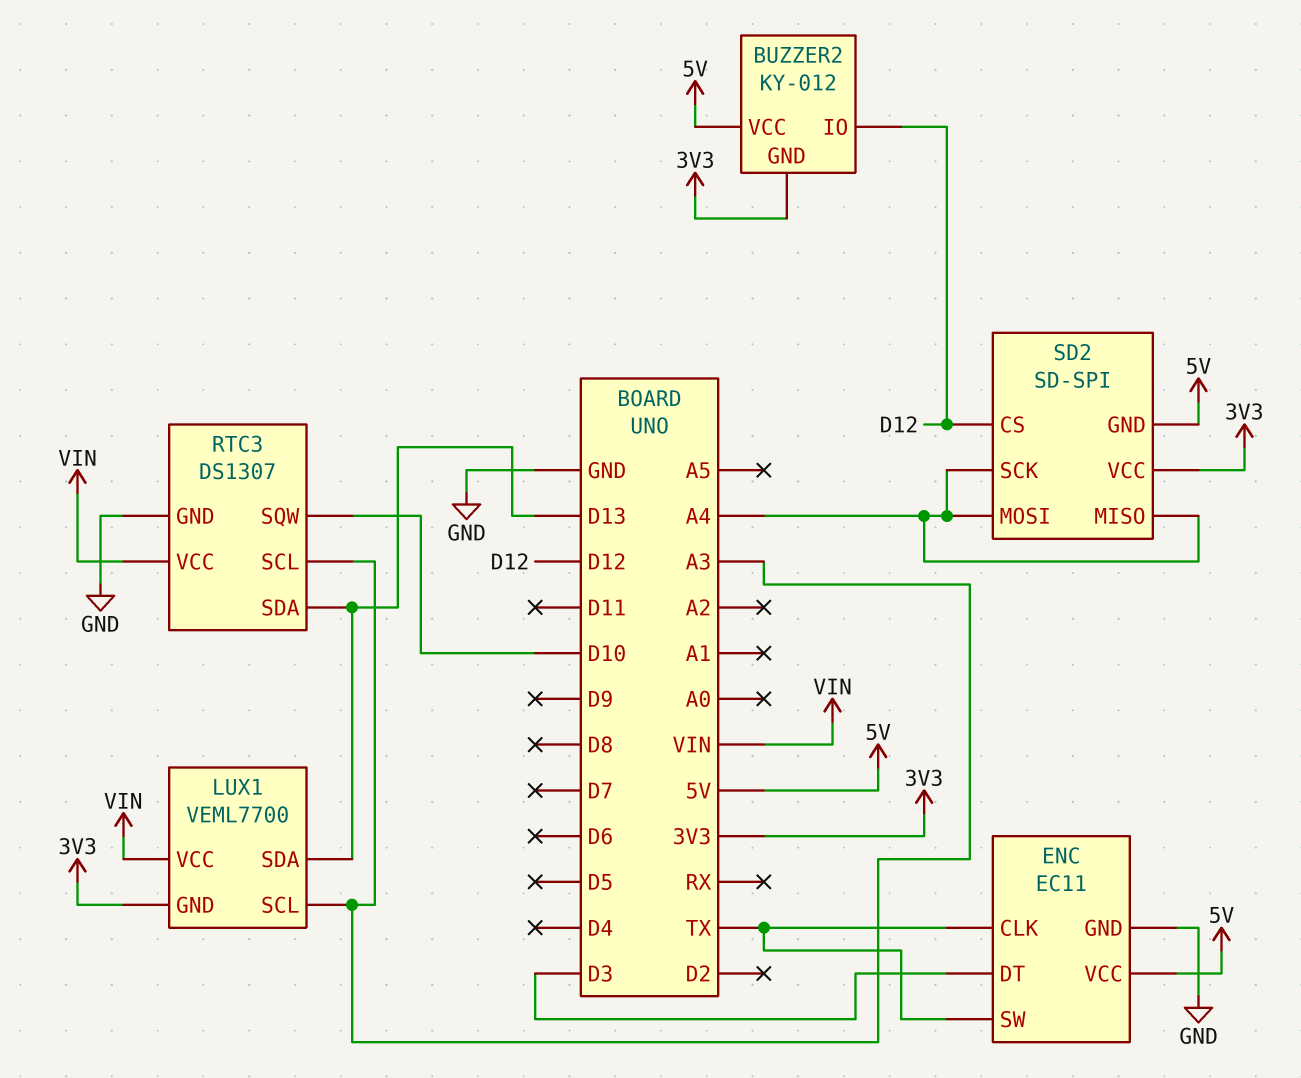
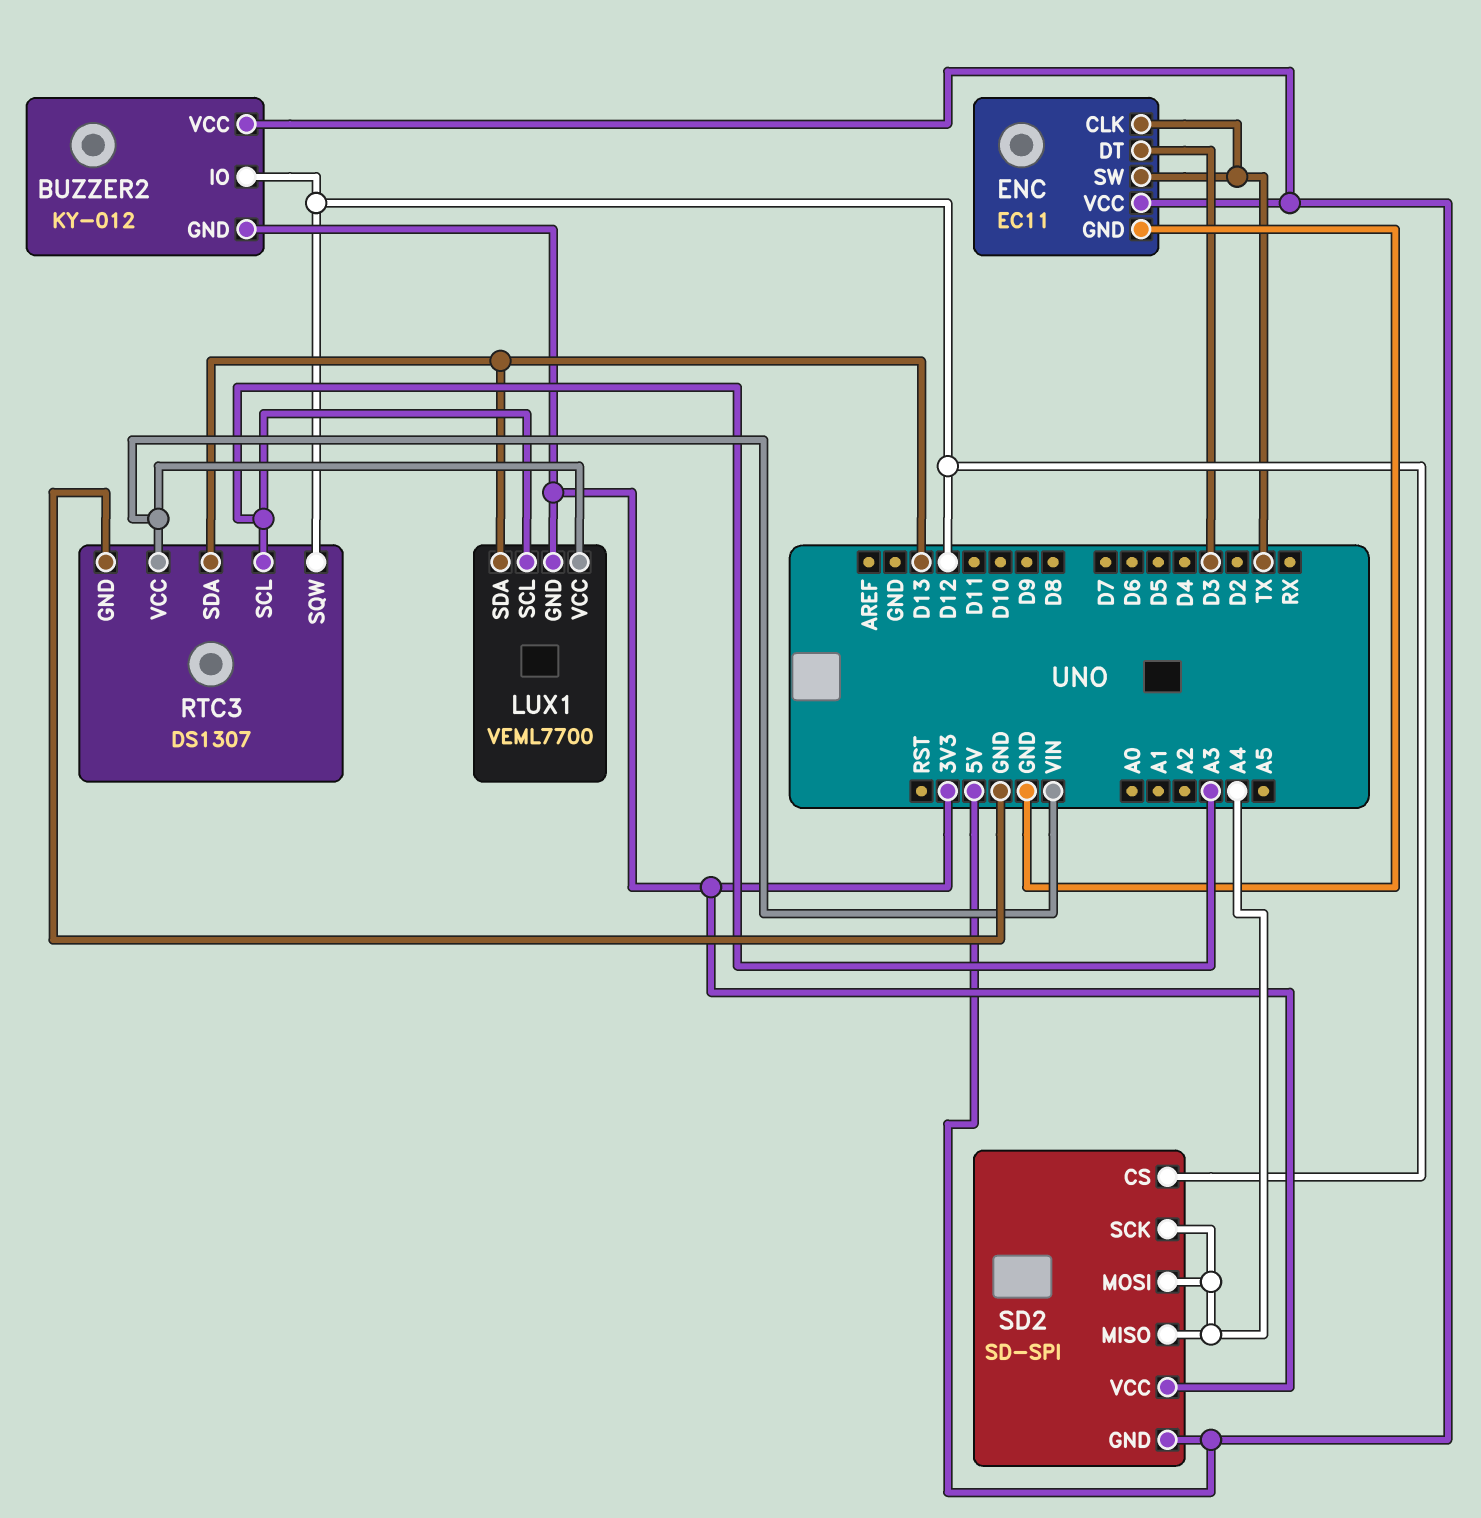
RTC3 pin SQW: D10 -> D12

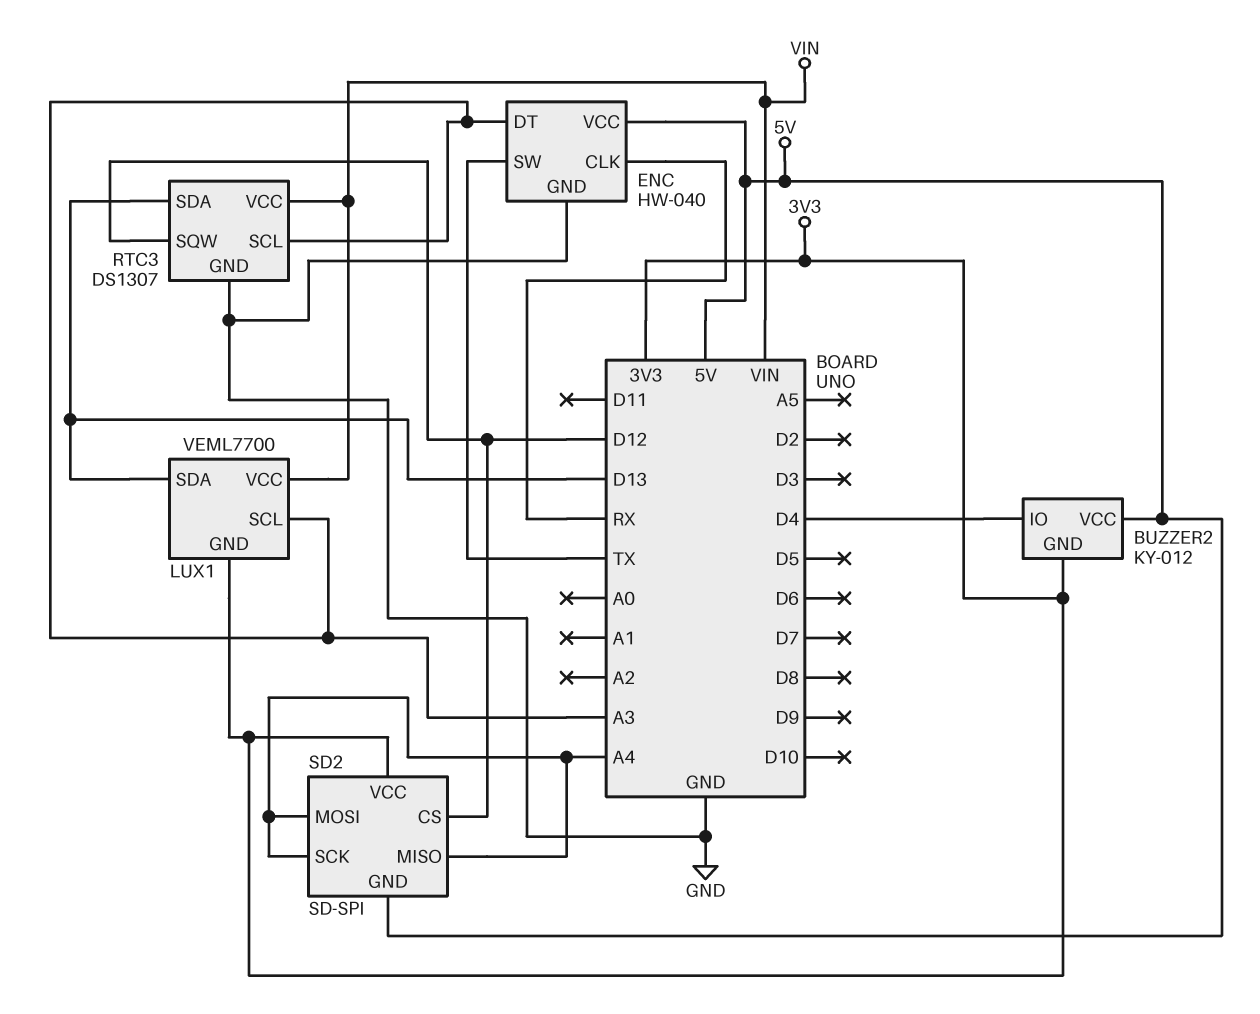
BUZZER2 pin IO: D12 -> D4
ENC: EC11 -> HW-040
ENC pin CLK: TX -> RX
ENC pin DT: D3 -> A3

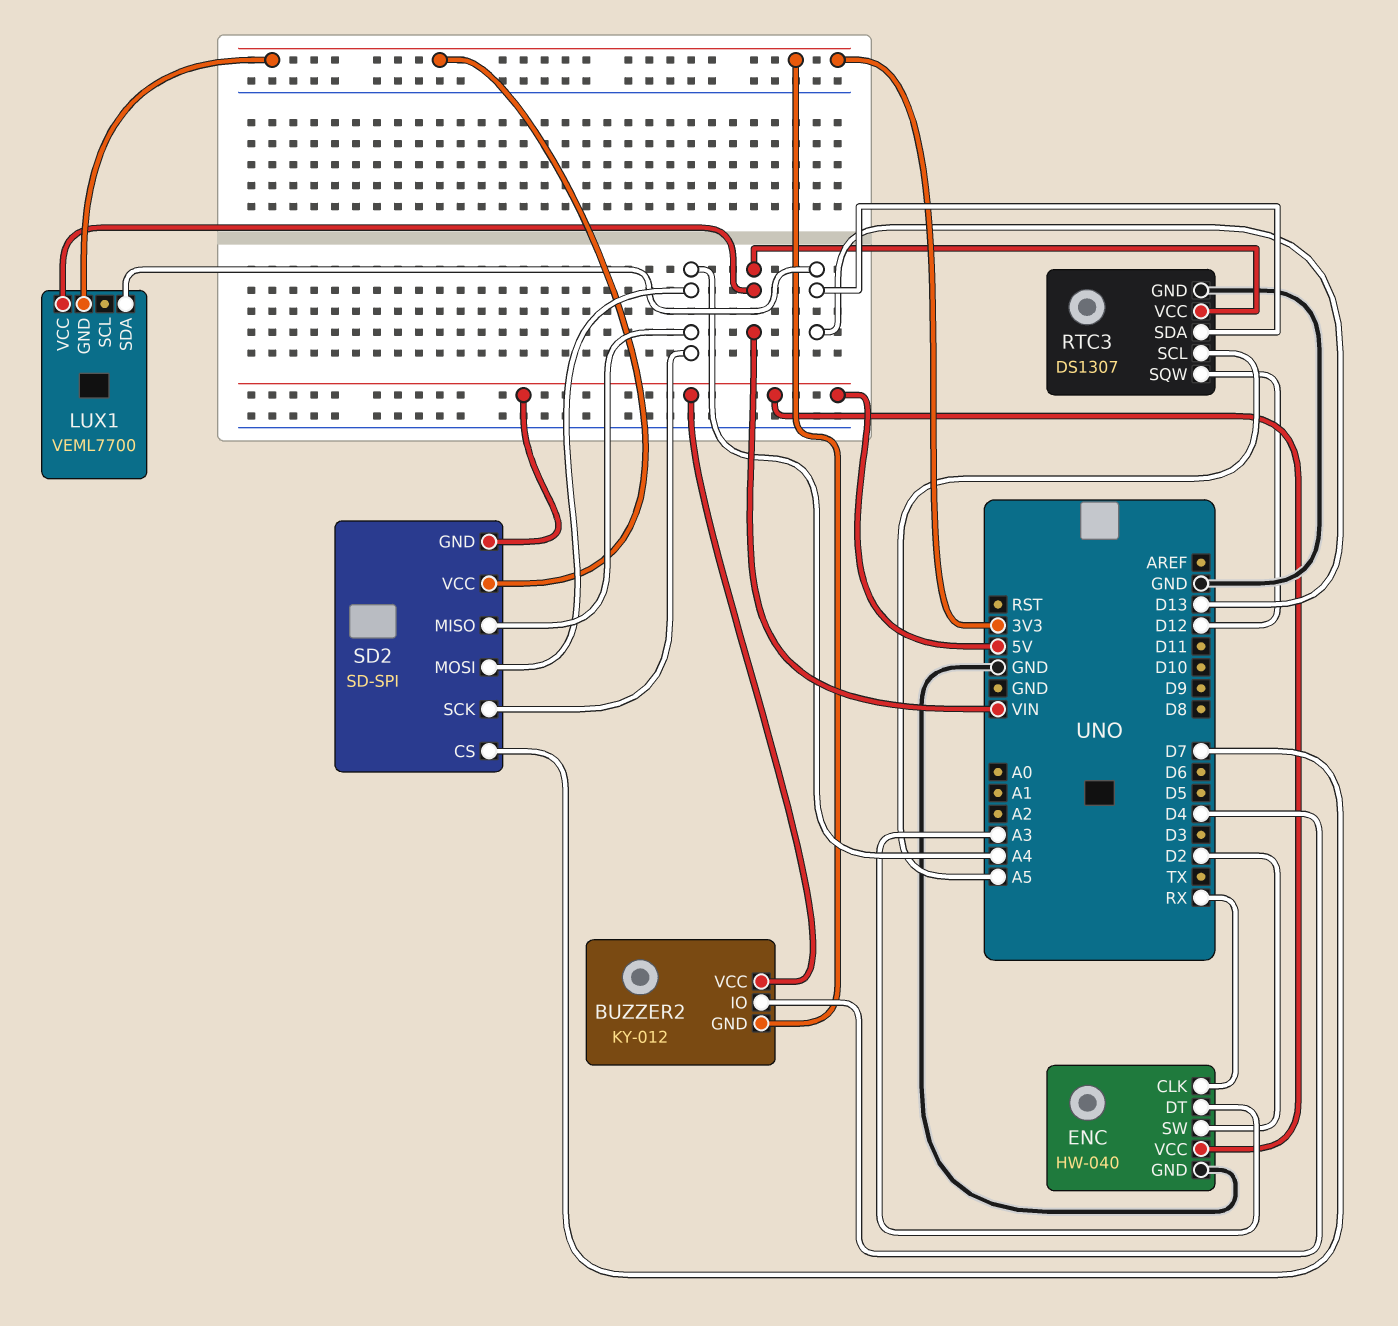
ENC pin SW: TX -> D2
LUX1 pin SCL: A3 -> none
RTC3 pin SCL: A3 -> A5
SD2 pin CS: D12 -> D7

